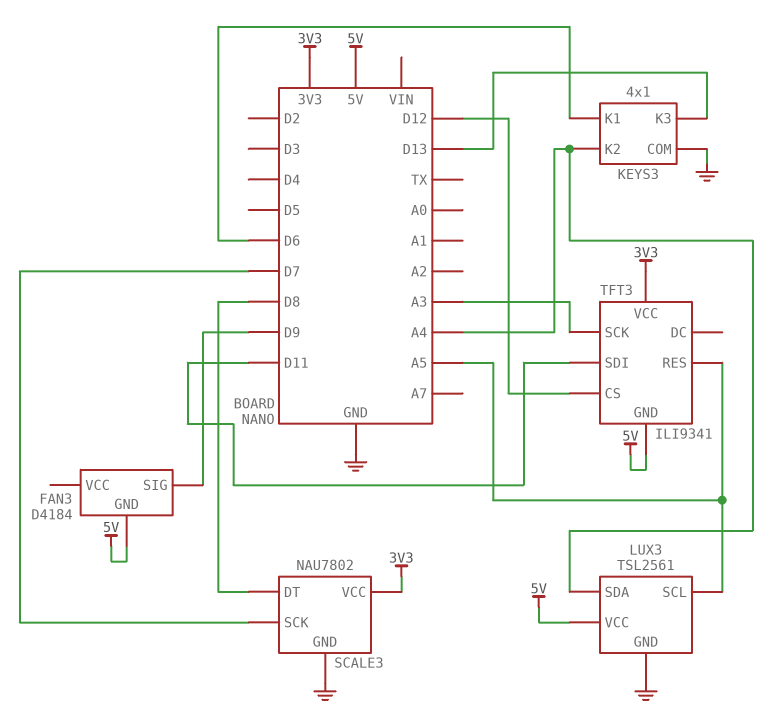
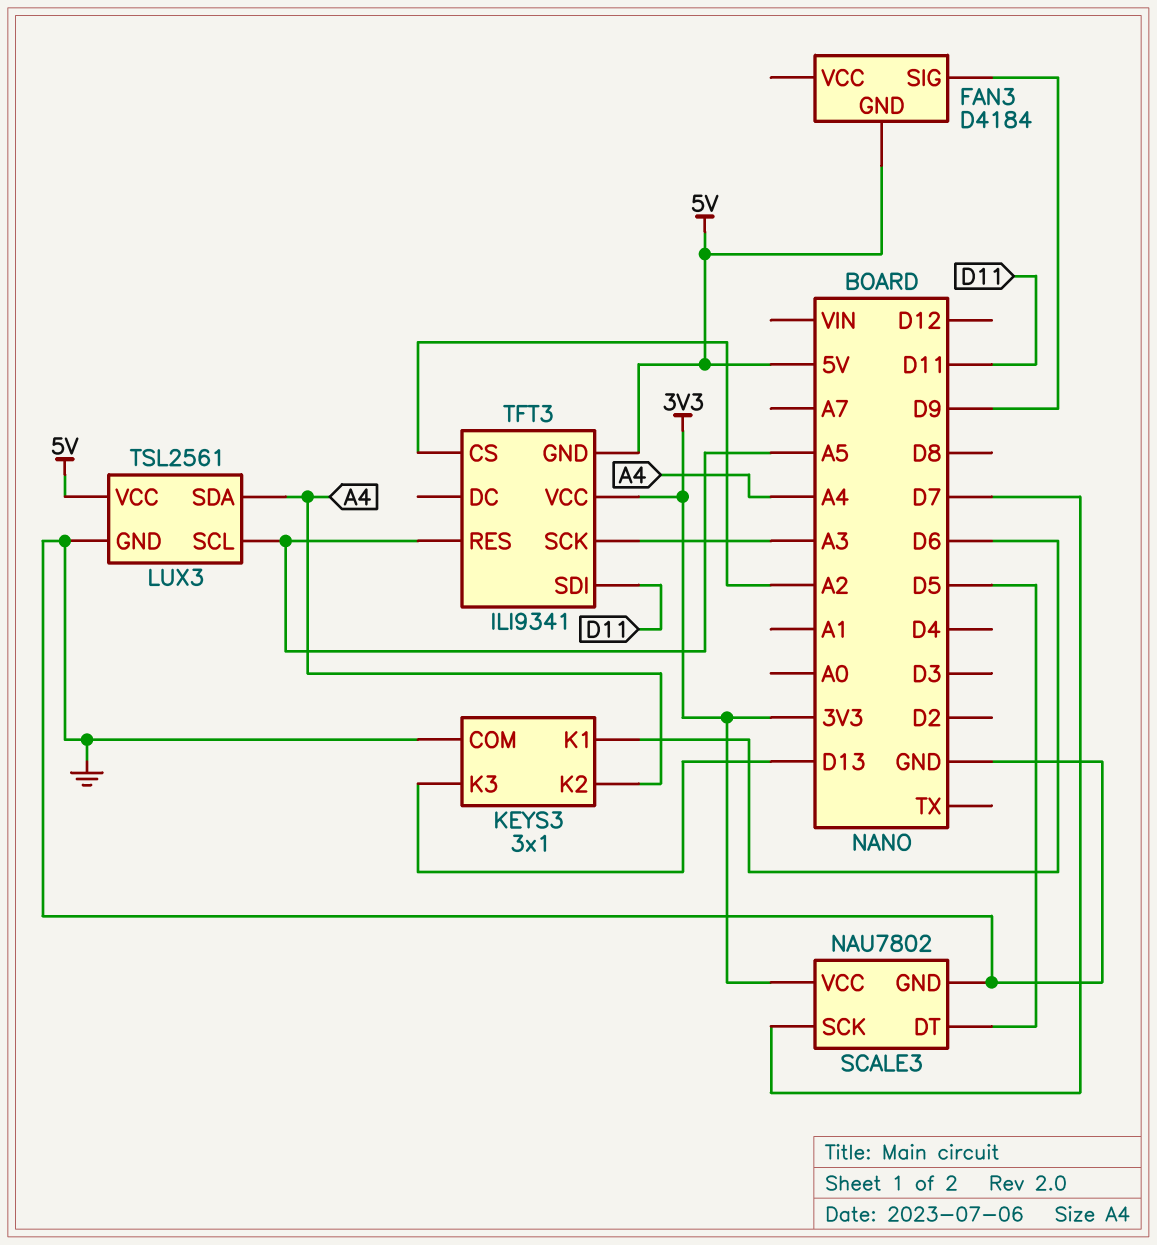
KEYS3: 4x1 -> 3x1
SCALE3 pin DT: D8 -> D5
TFT3 pin CS: D12 -> A2

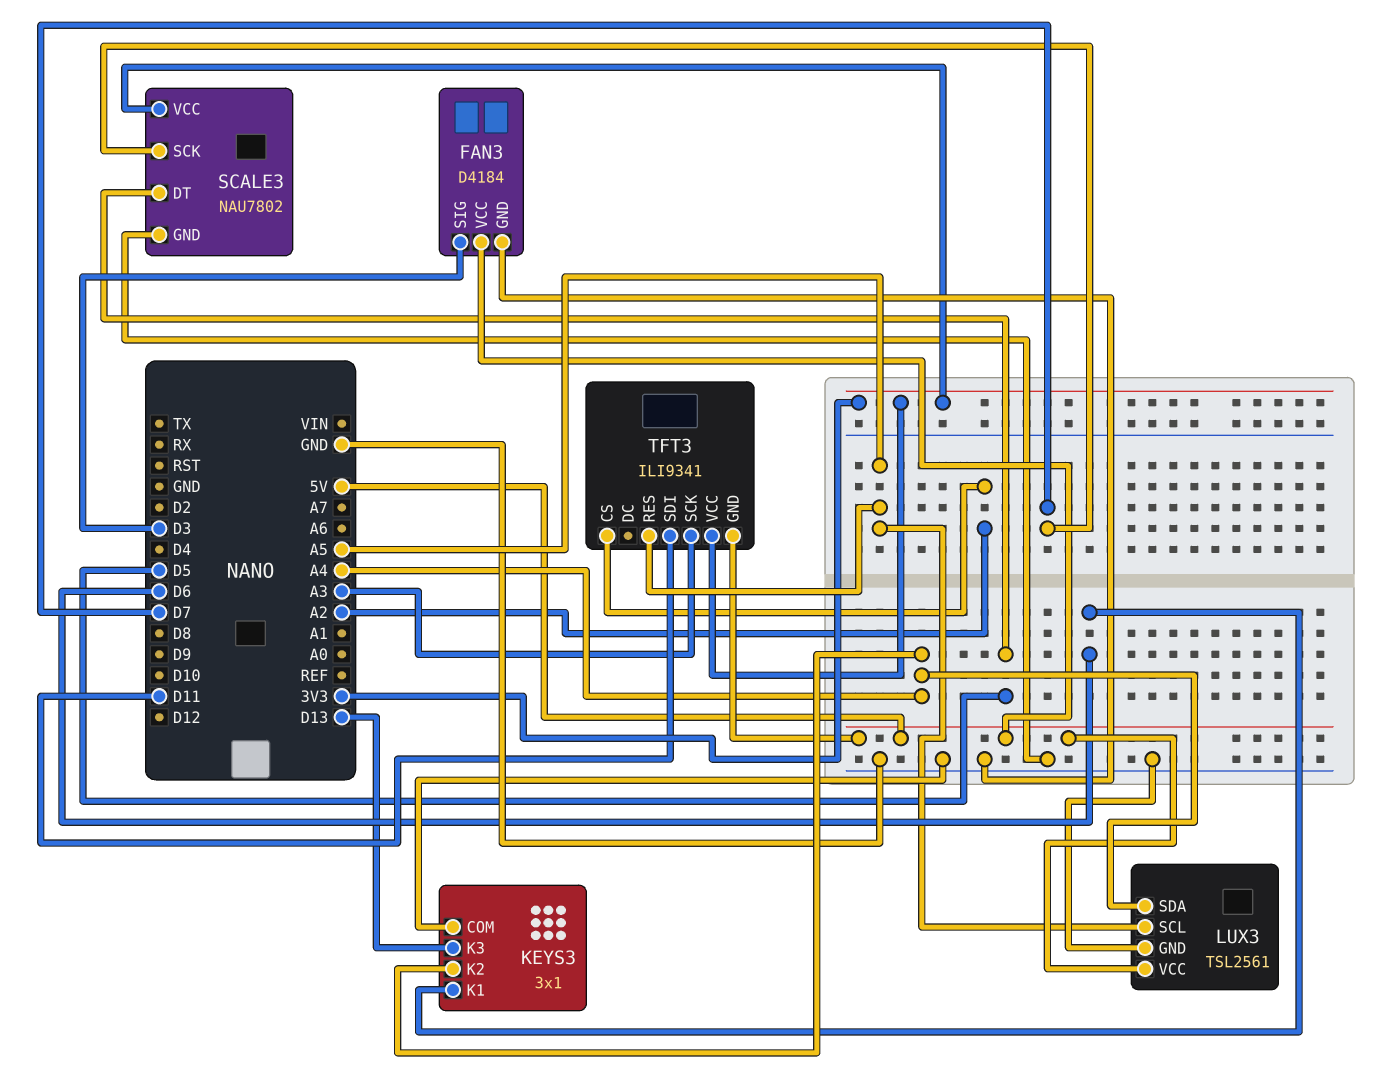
FAN3 pin GND: 5V -> GND
FAN3 pin SIG: D9 -> D3
FAN3 pin VCC: none -> 5V

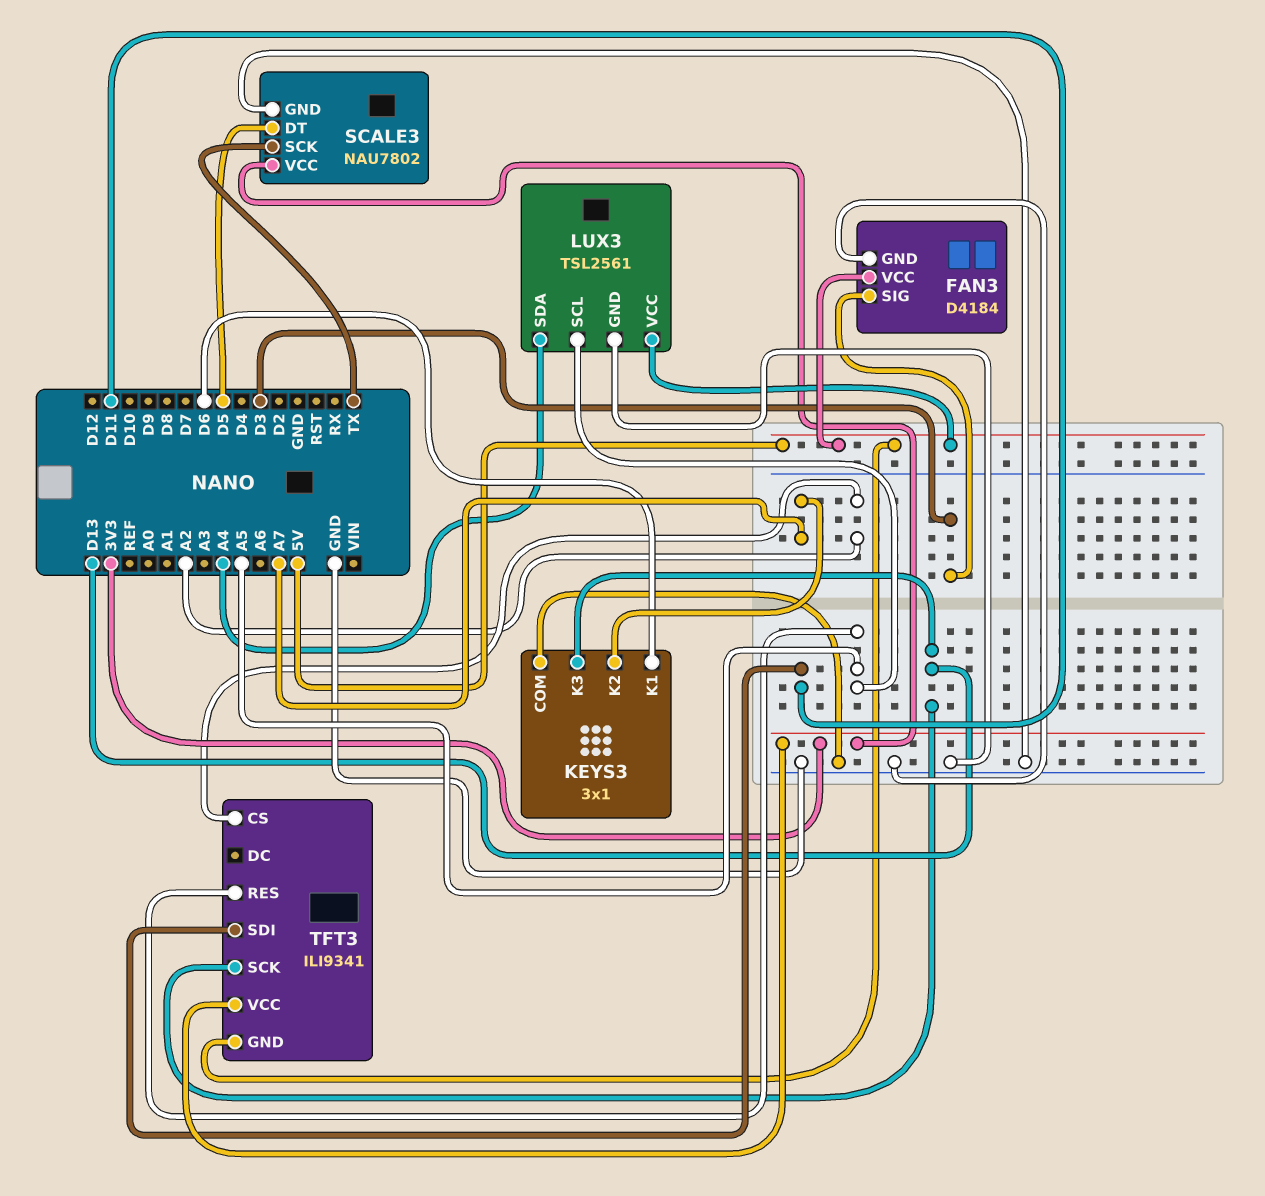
KEYS3 pin K2: A4 -> A7
SCALE3 pin SCK: D7 -> TX
TFT3 pin SCK: A3 -> D13

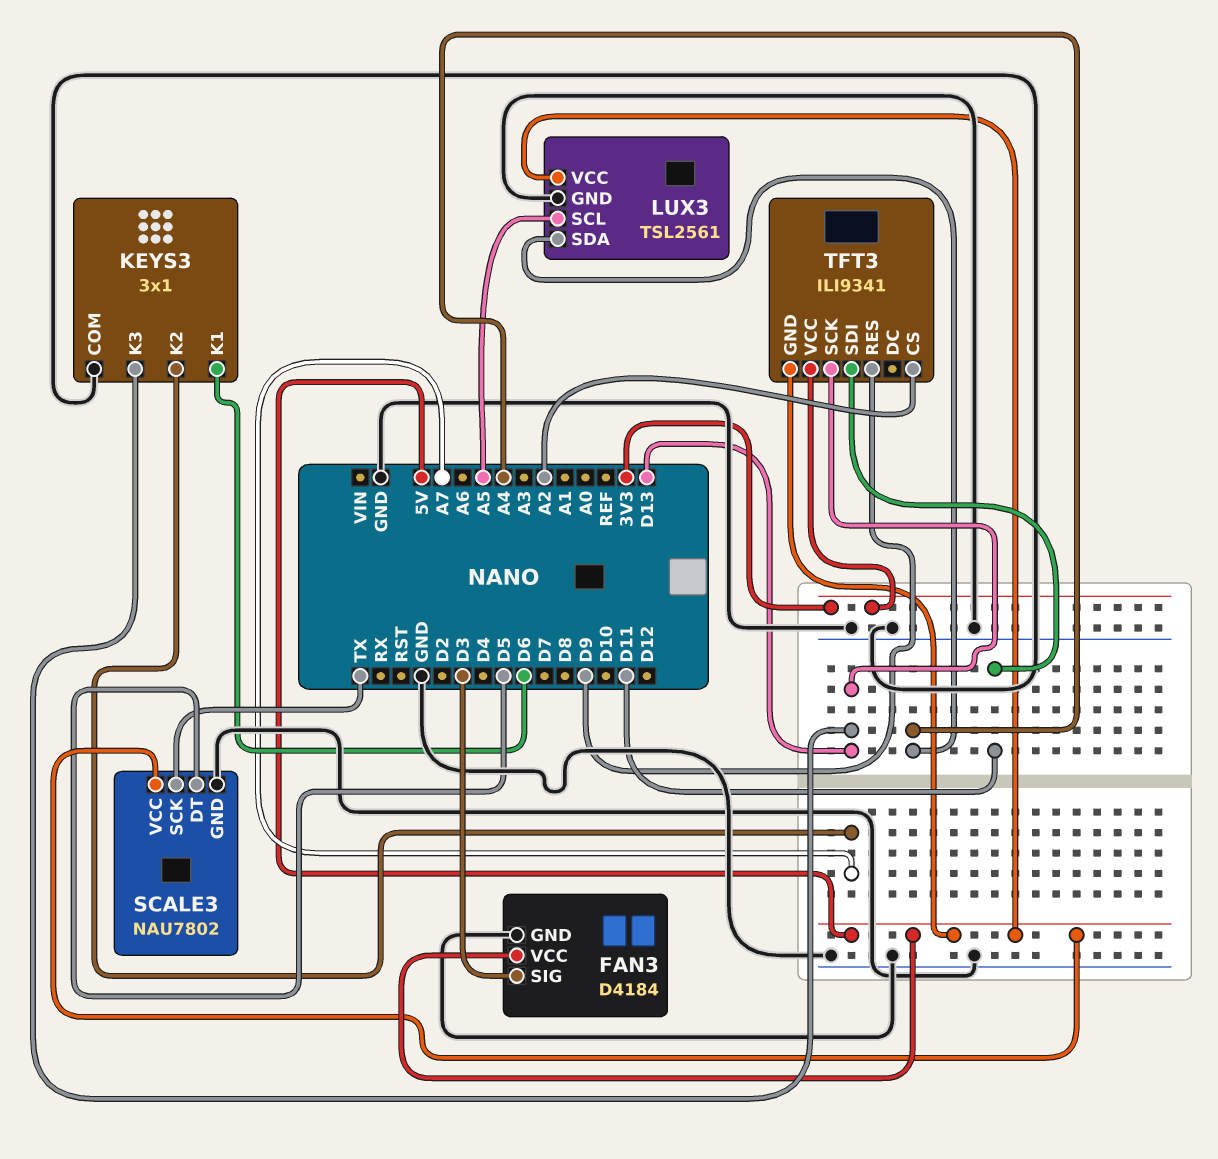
SCALE3 pin VCC: 3V3 -> 5V
TFT3 pin RES: A5 -> D9

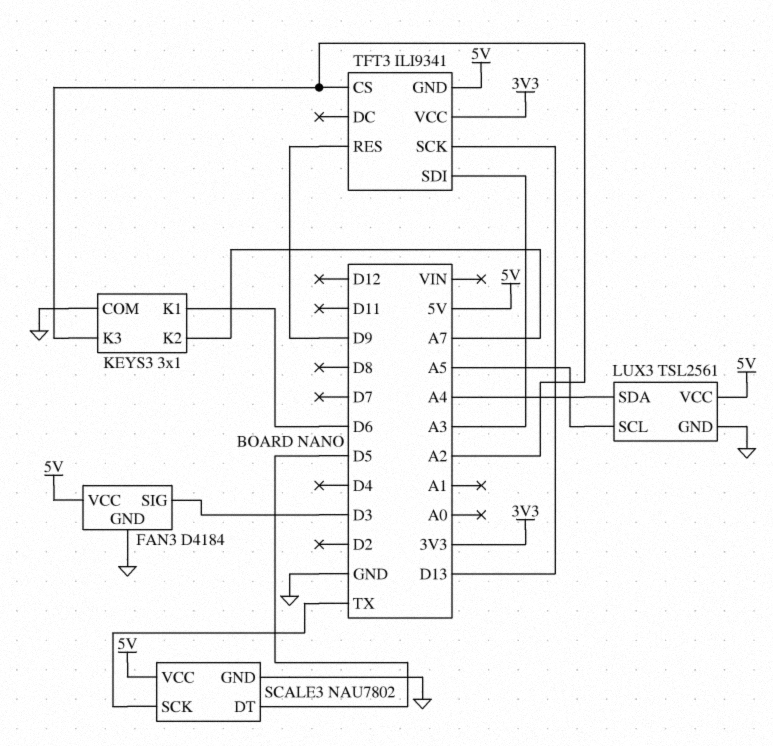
KEYS3 pin K3: D13 -> A2
TFT3 pin SDI: D11 -> A3

